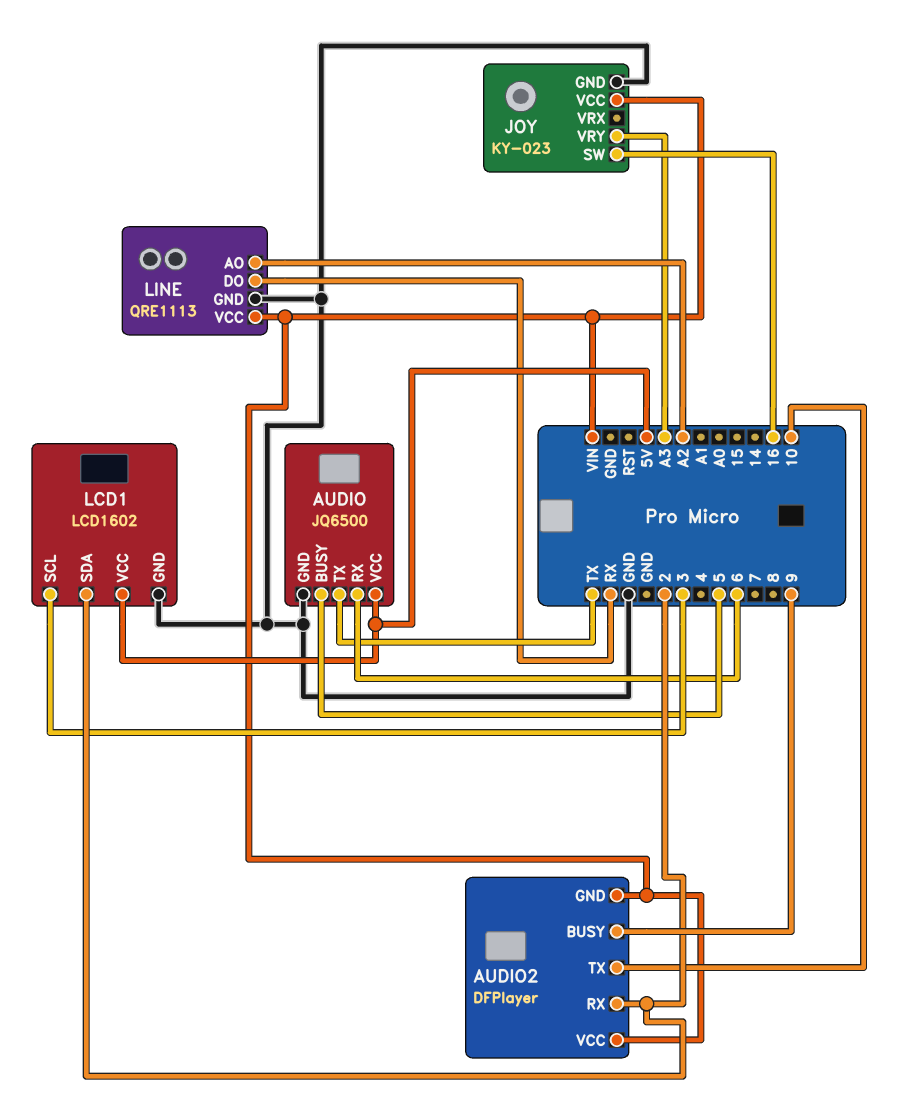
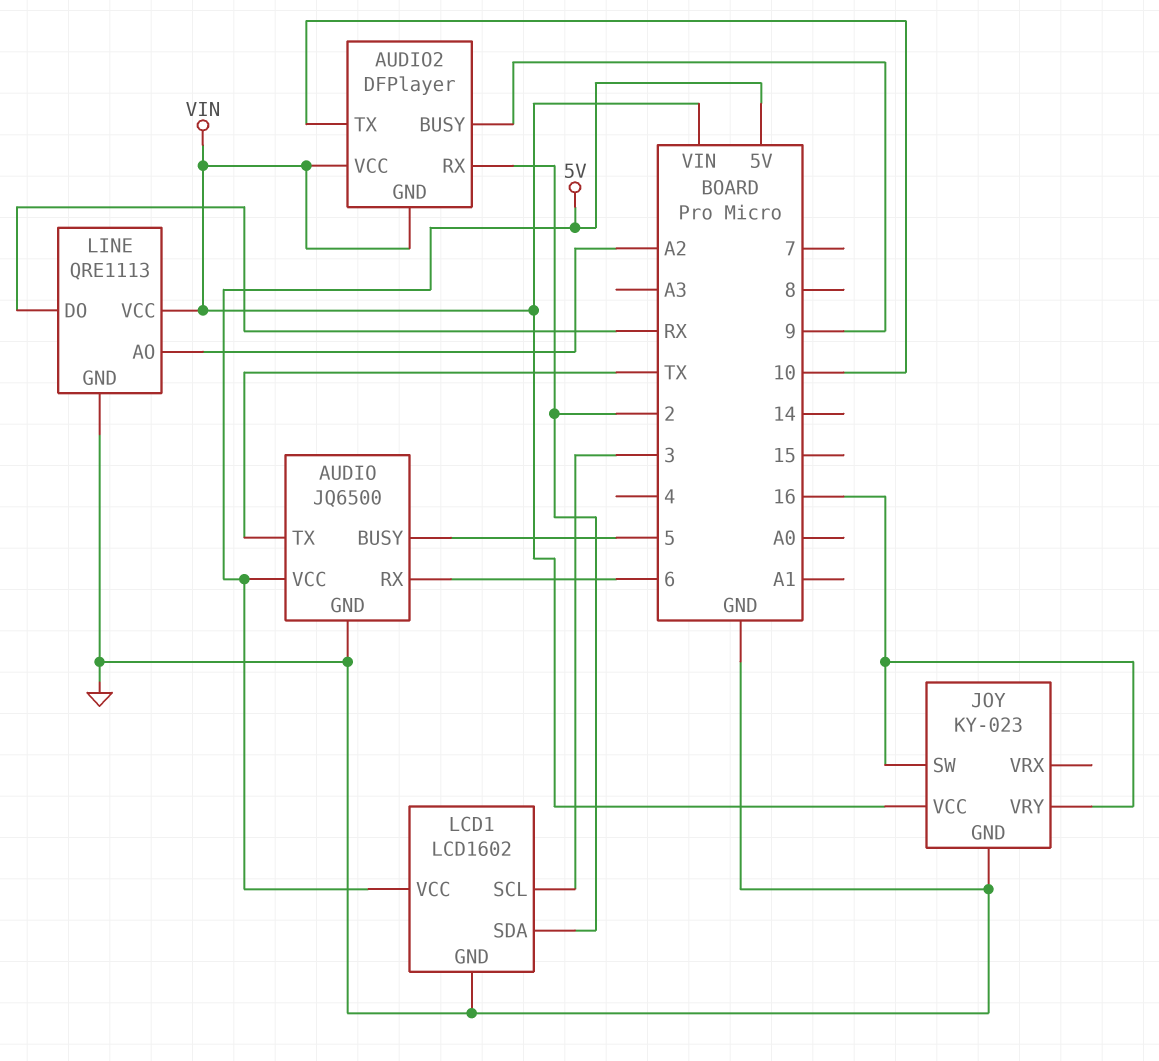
JOY pin VRY: A3 -> 16

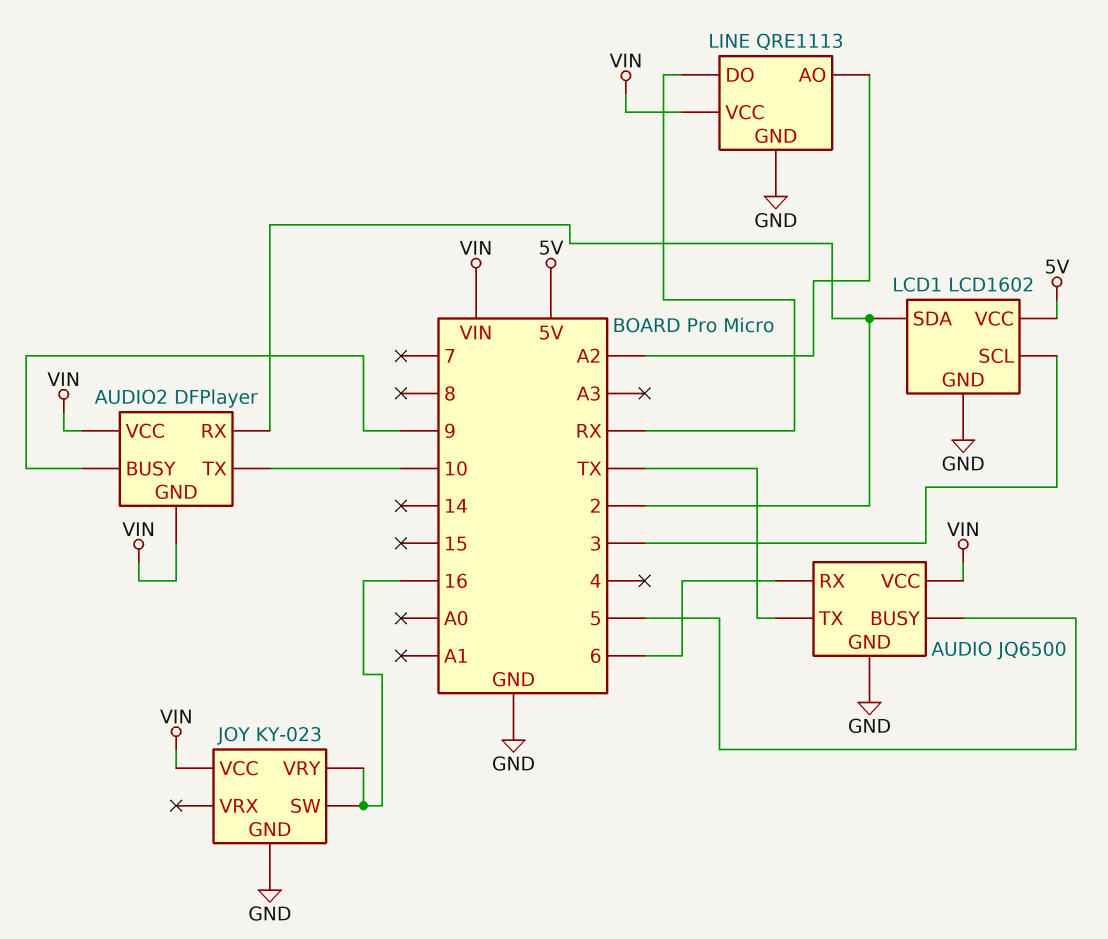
AUDIO pin VCC: 5V -> VIN

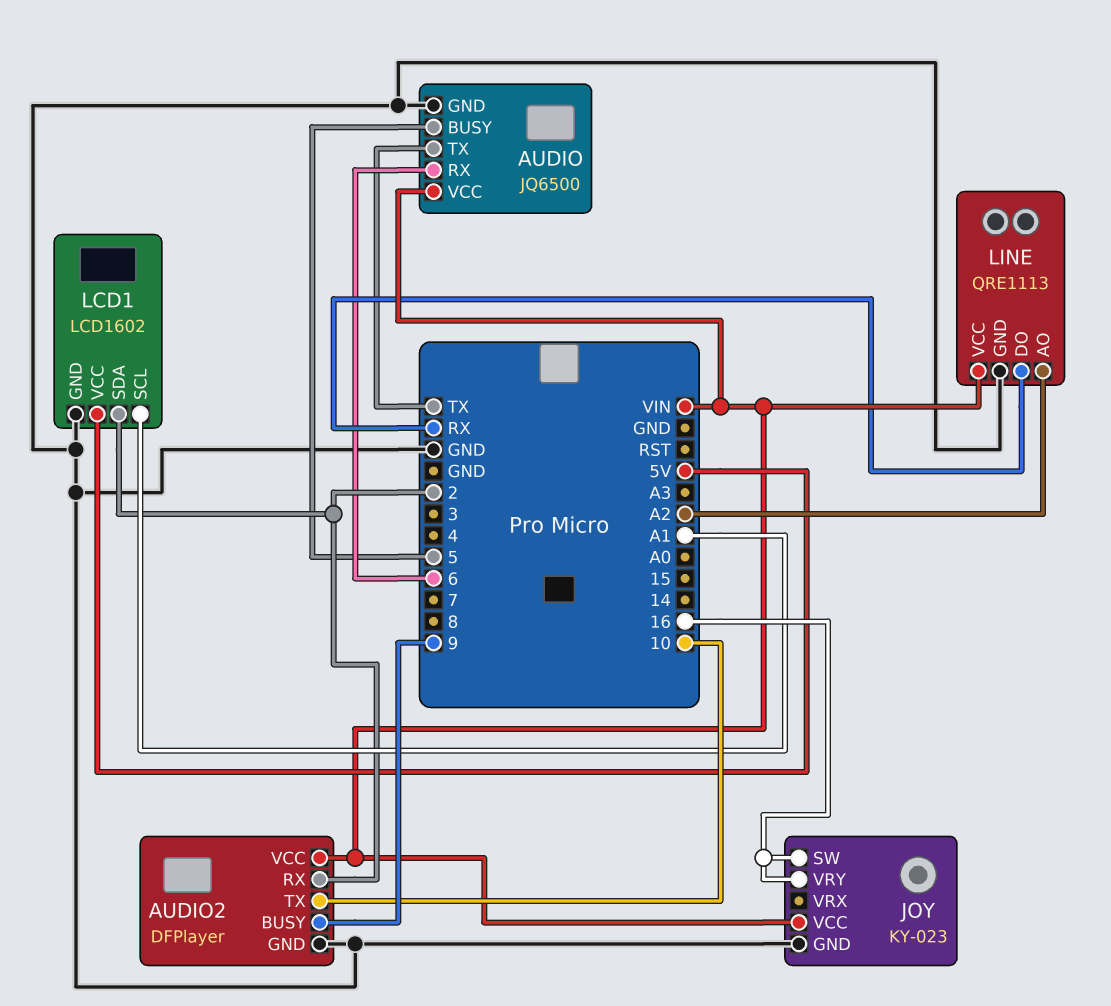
AUDIO2 pin GND: VIN -> GND
LCD1 pin SCL: 3 -> A1

